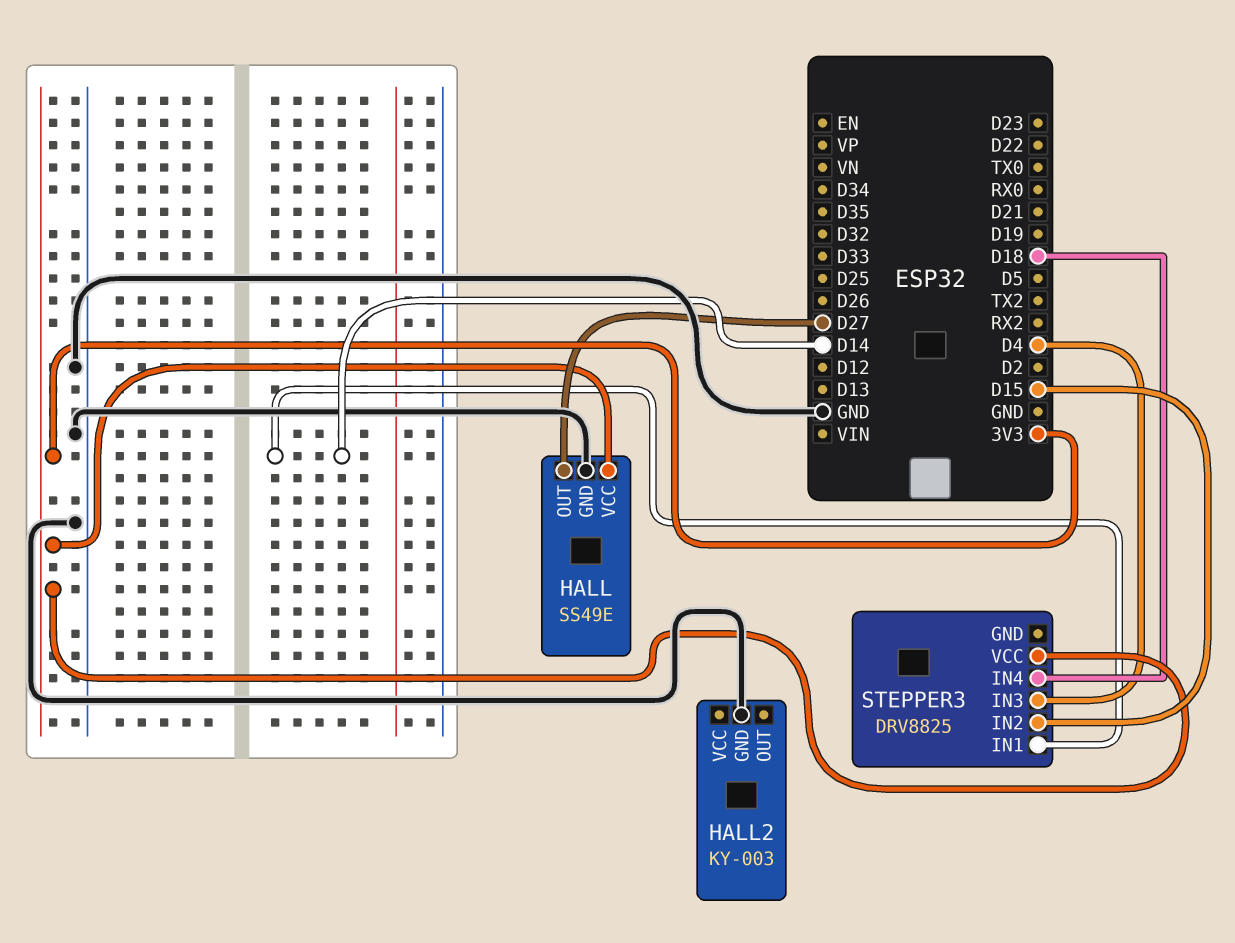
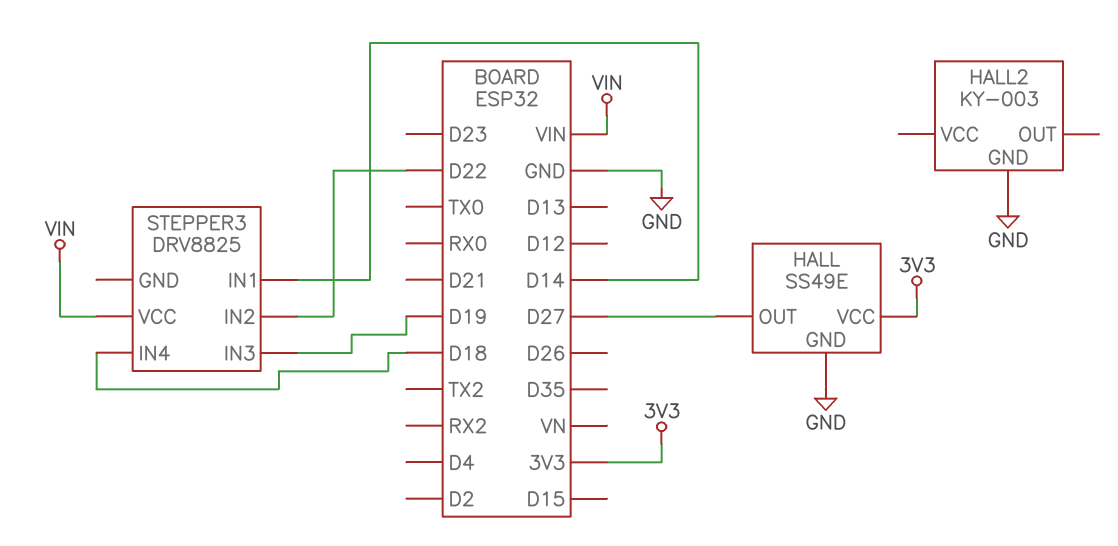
STEPPER3 pin IN2: D15 -> D22
STEPPER3 pin IN3: D4 -> D19
STEPPER3 pin VCC: 3V3 -> VIN

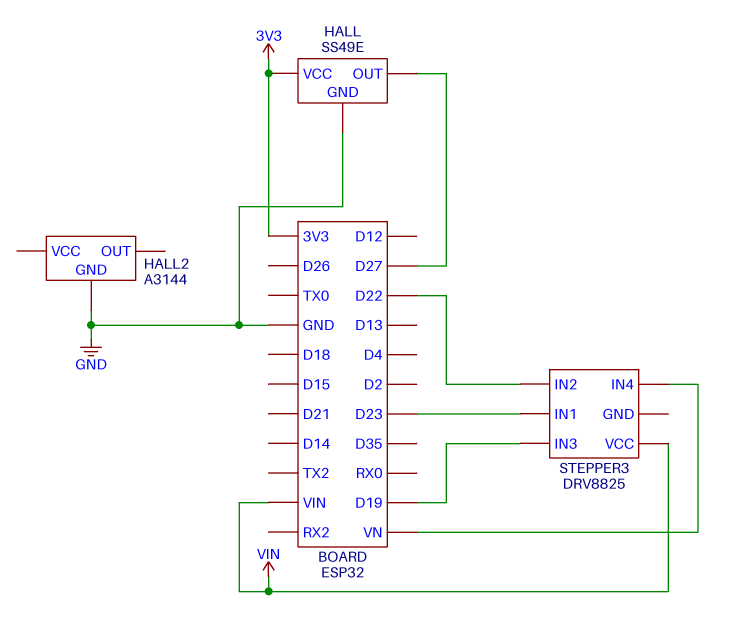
HALL2: KY-003 -> A3144
STEPPER3 pin IN1: D14 -> D23
STEPPER3 pin IN4: D18 -> VN

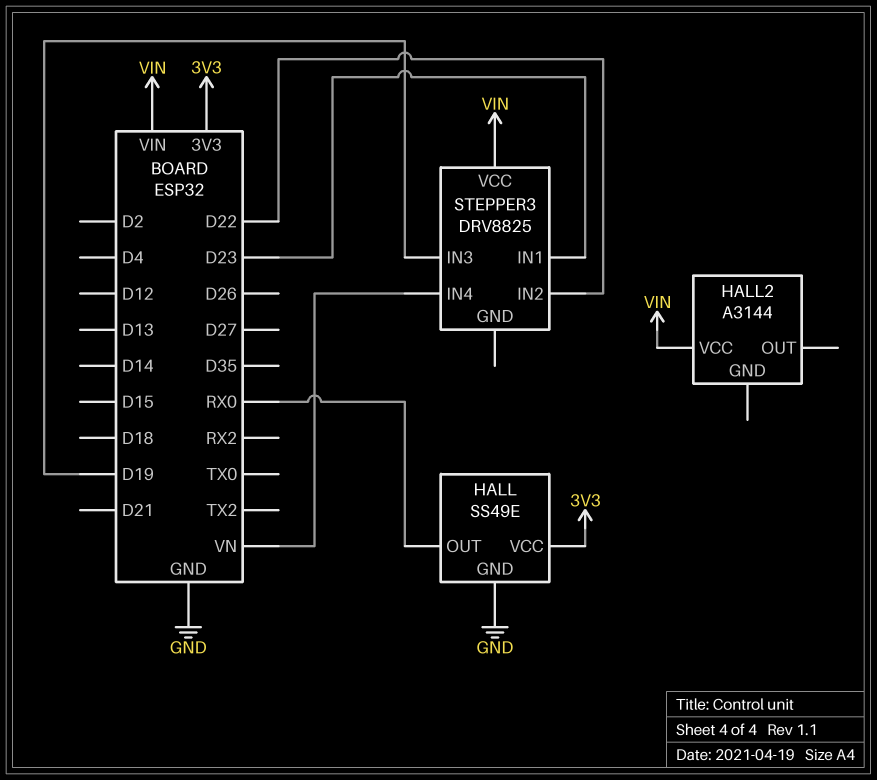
HALL pin OUT: D27 -> RX0
HALL2 pin GND: GND -> none
HALL2 pin VCC: none -> VIN

